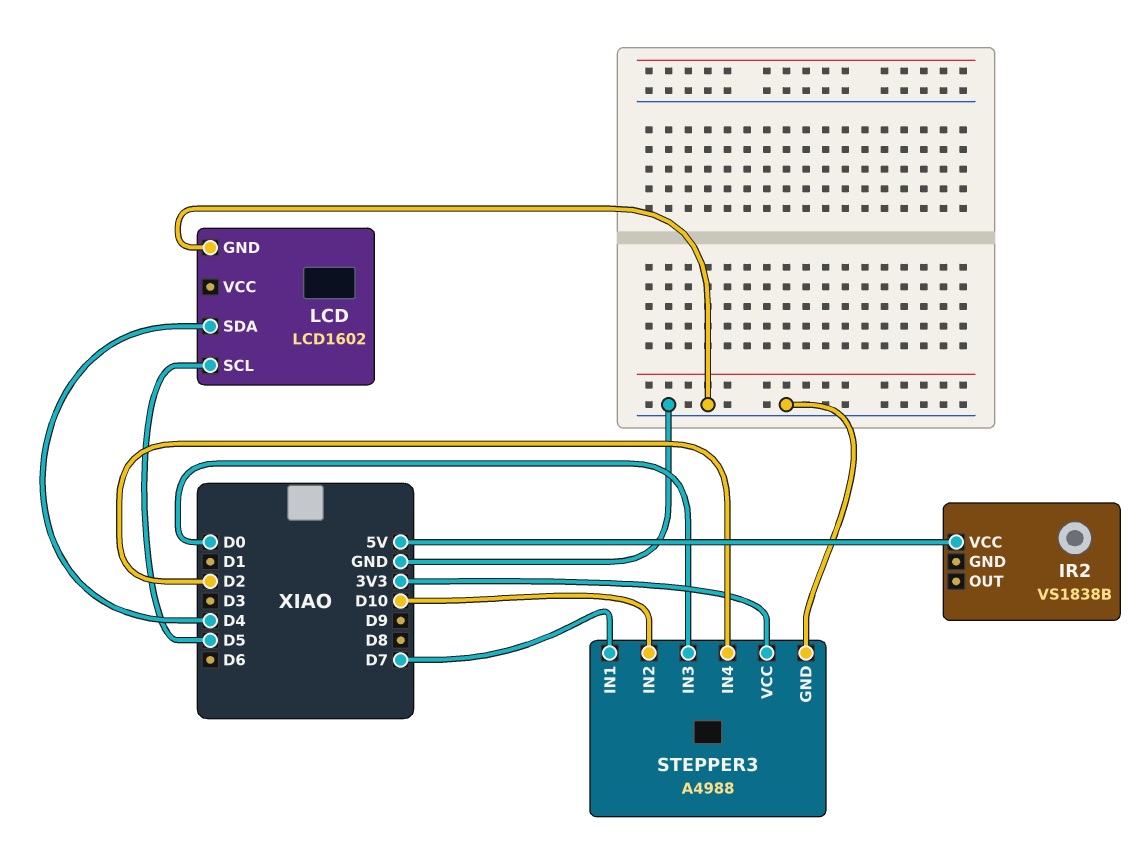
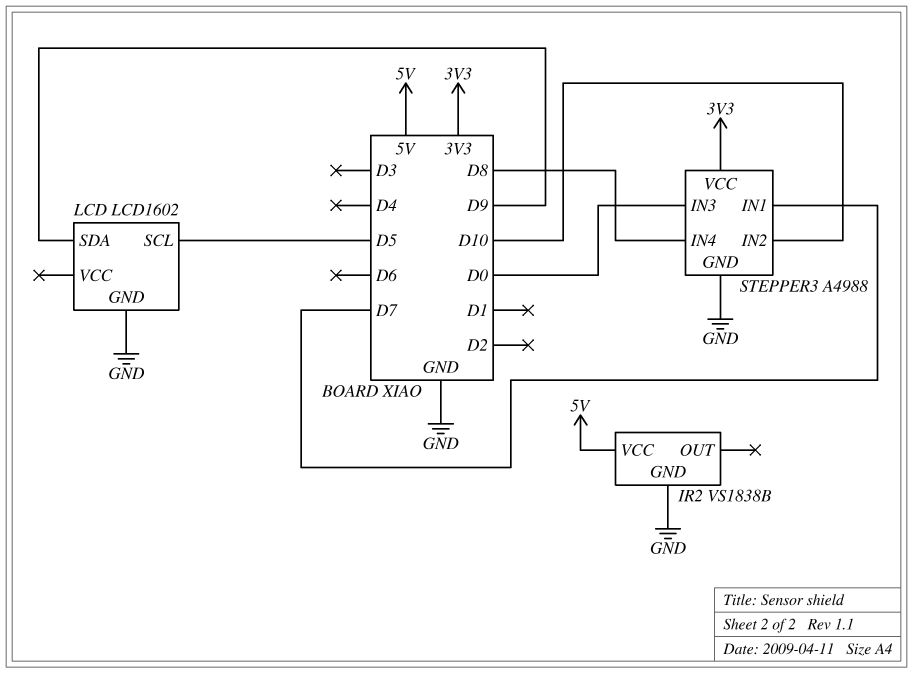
IR2 pin GND: none -> GND
LCD pin SDA: D4 -> D9
STEPPER3 pin IN4: D2 -> D8

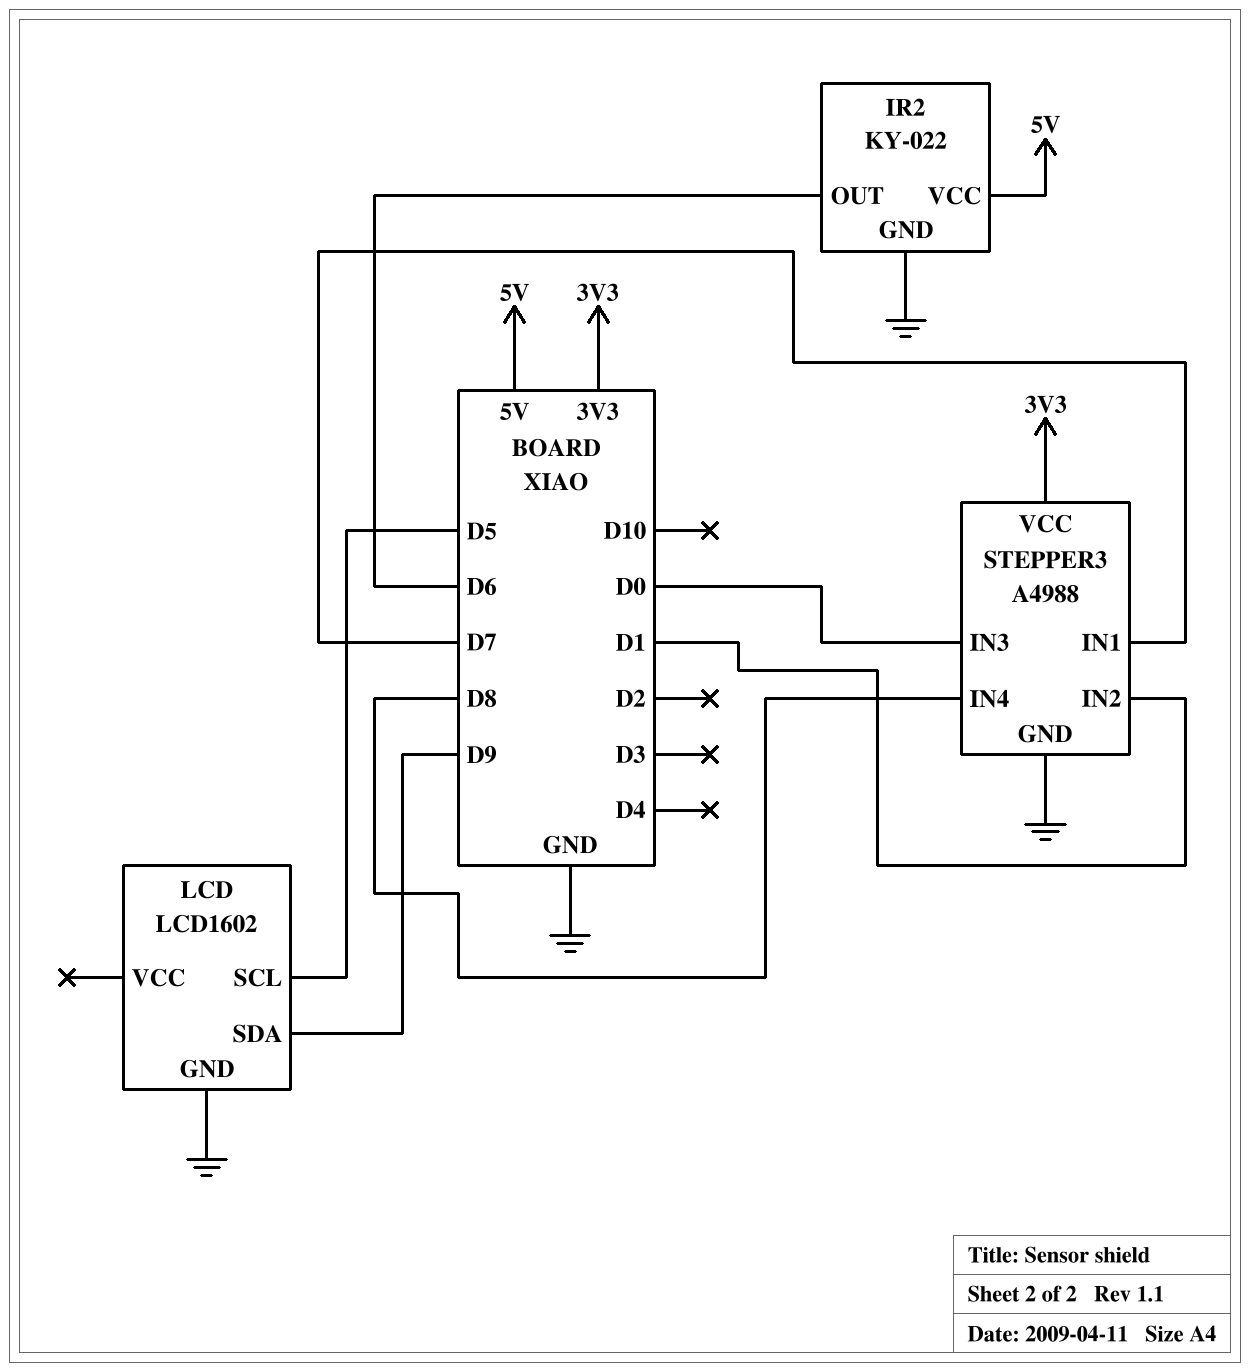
IR2: VS1838B -> KY-022
IR2 pin OUT: none -> D6
STEPPER3 pin IN2: D10 -> D1

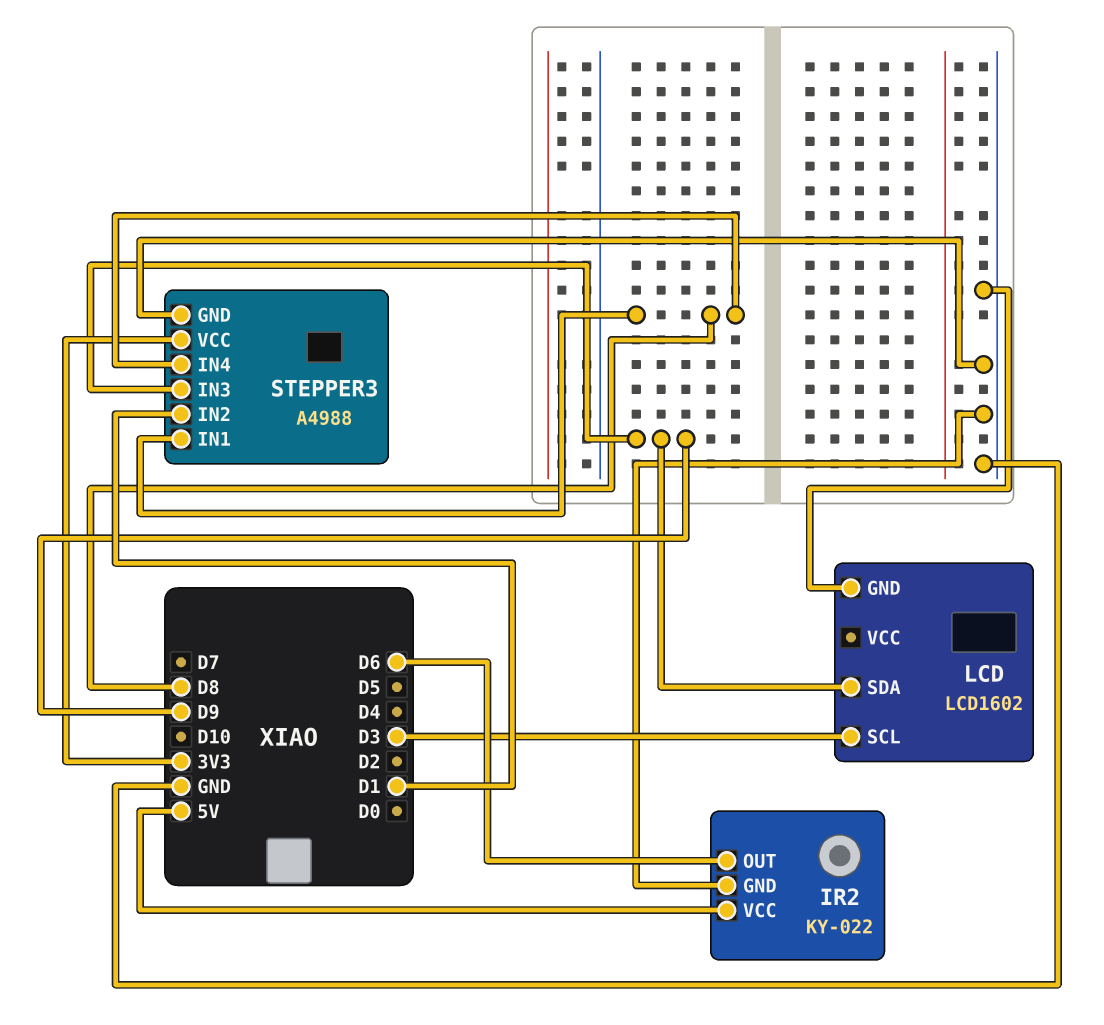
LCD pin SCL: D5 -> D3
STEPPER3 pin IN1: D7 -> D8
STEPPER3 pin IN3: D0 -> D9

